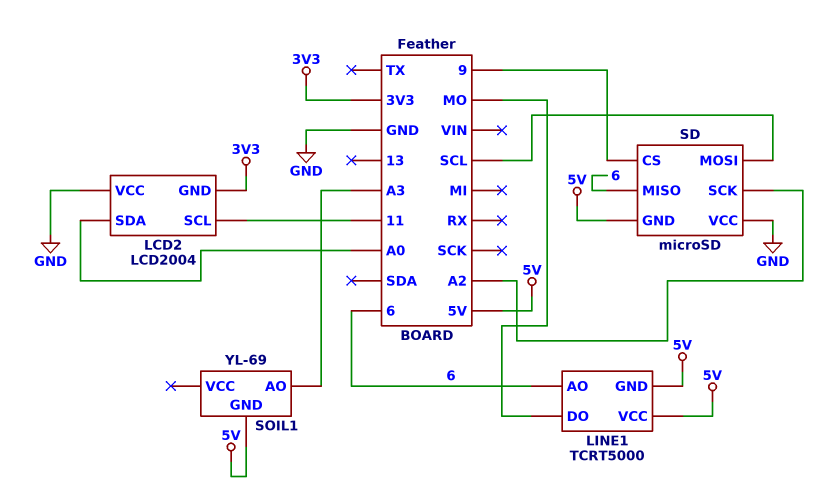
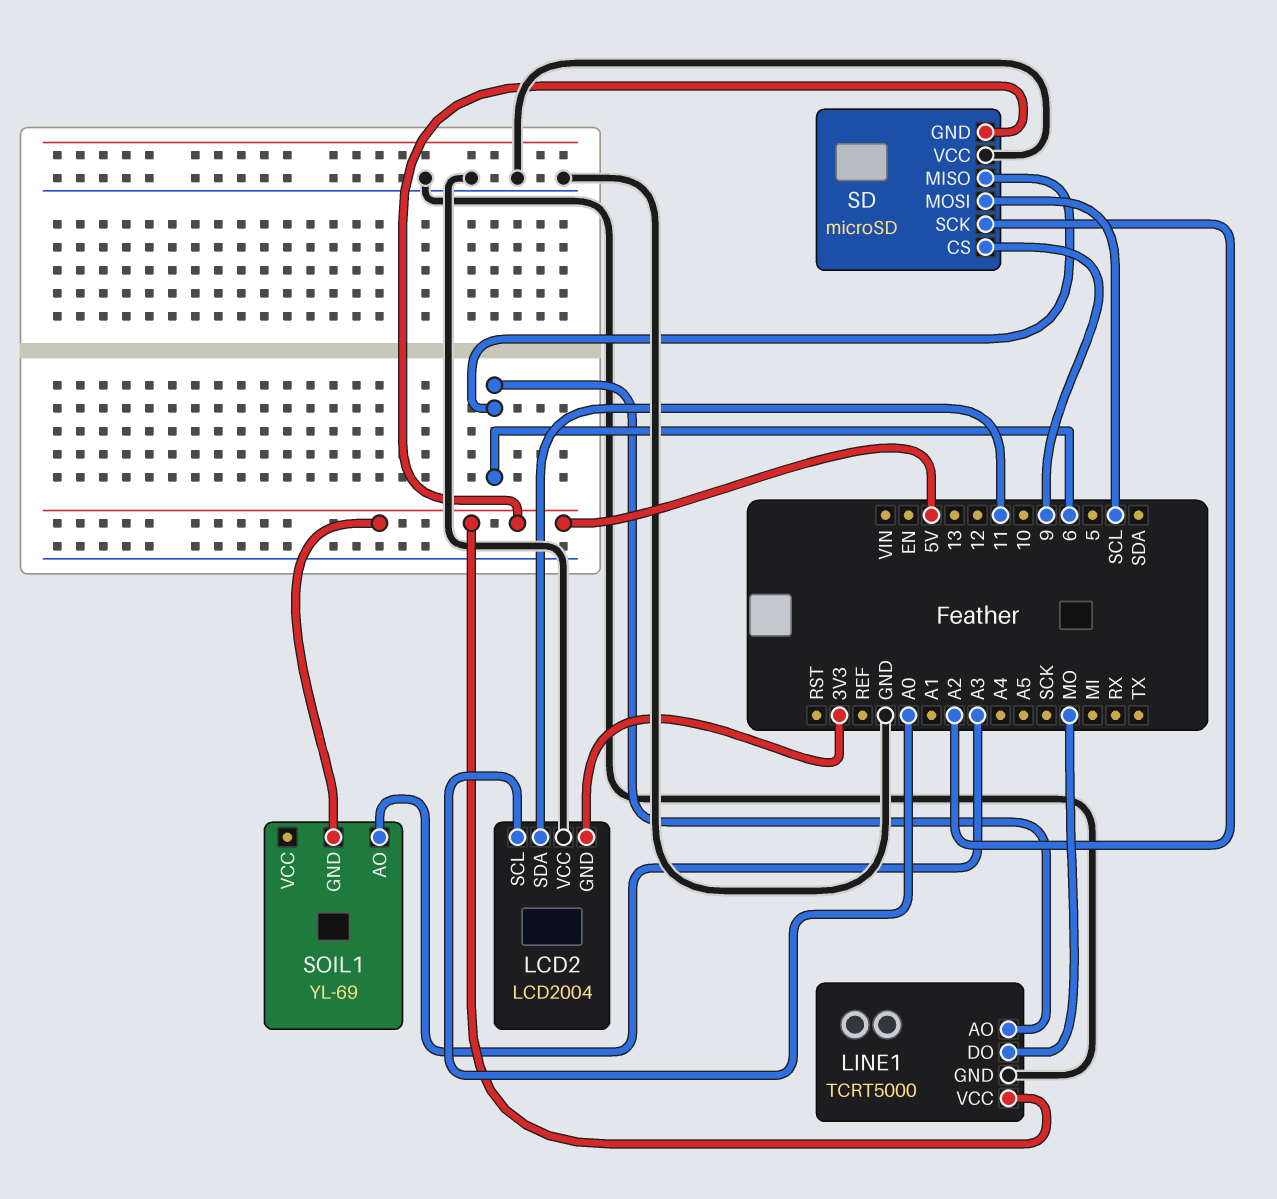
LCD2 pin SCL: 11 -> A0
LCD2 pin SDA: A0 -> 11
LINE1 pin GND: 5V -> GND

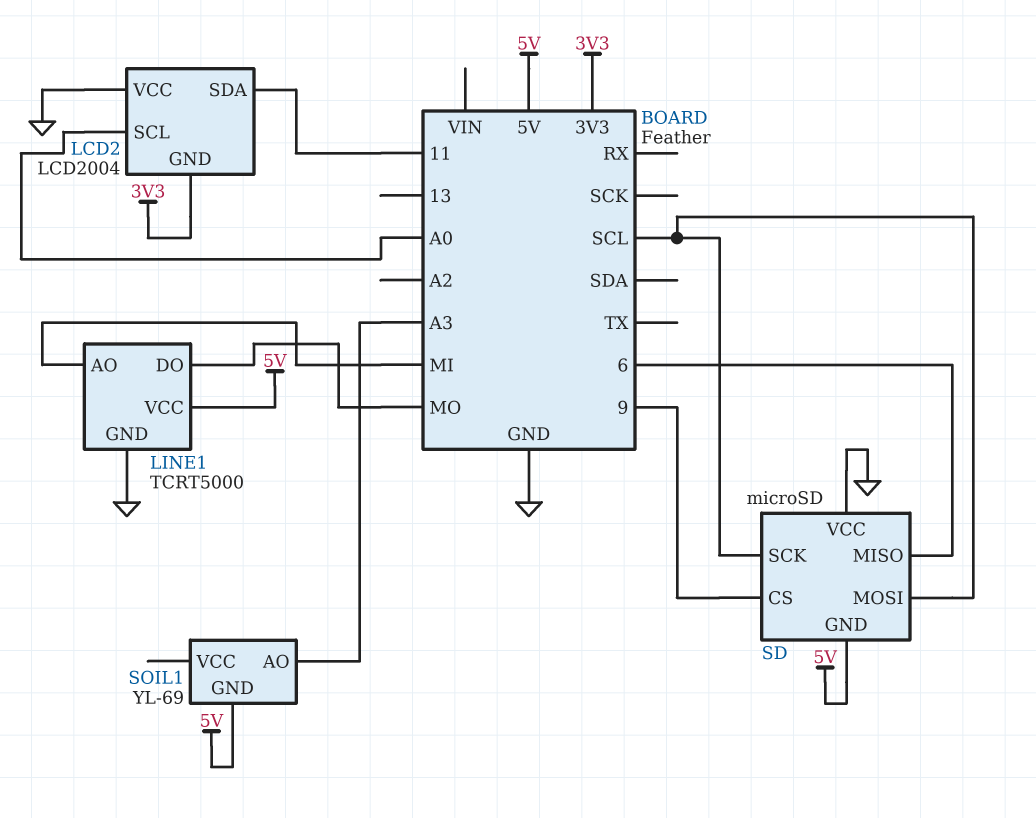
LINE1 pin AO: 6 -> MI
SD pin SCK: A2 -> SCL

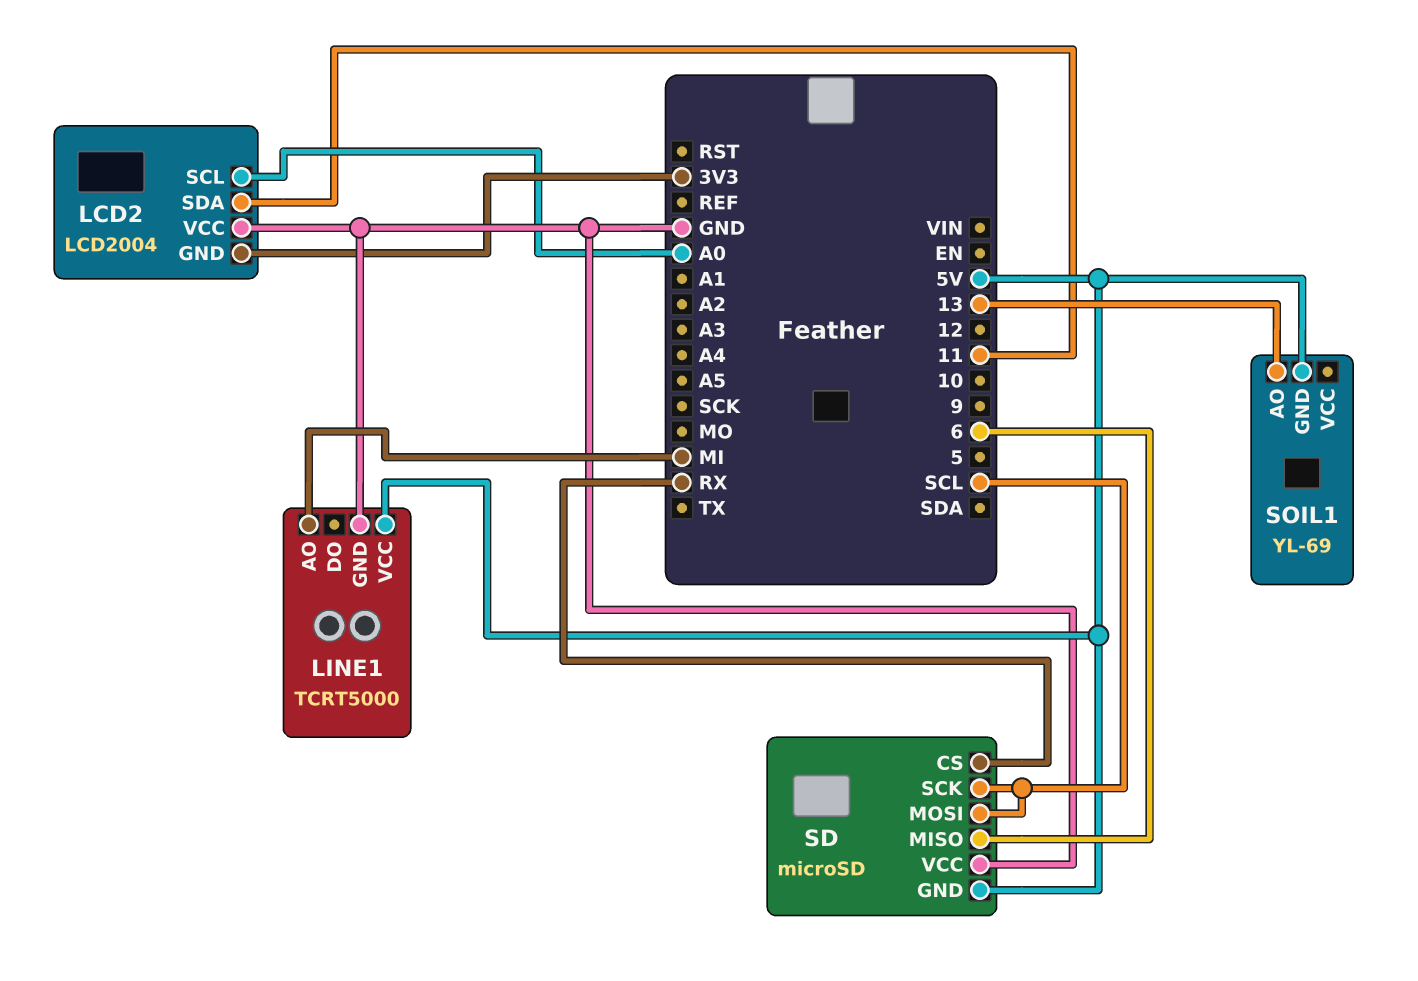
LINE1 pin DO: MO -> none
SD pin CS: 9 -> RX
SOIL1 pin AO: A3 -> 13

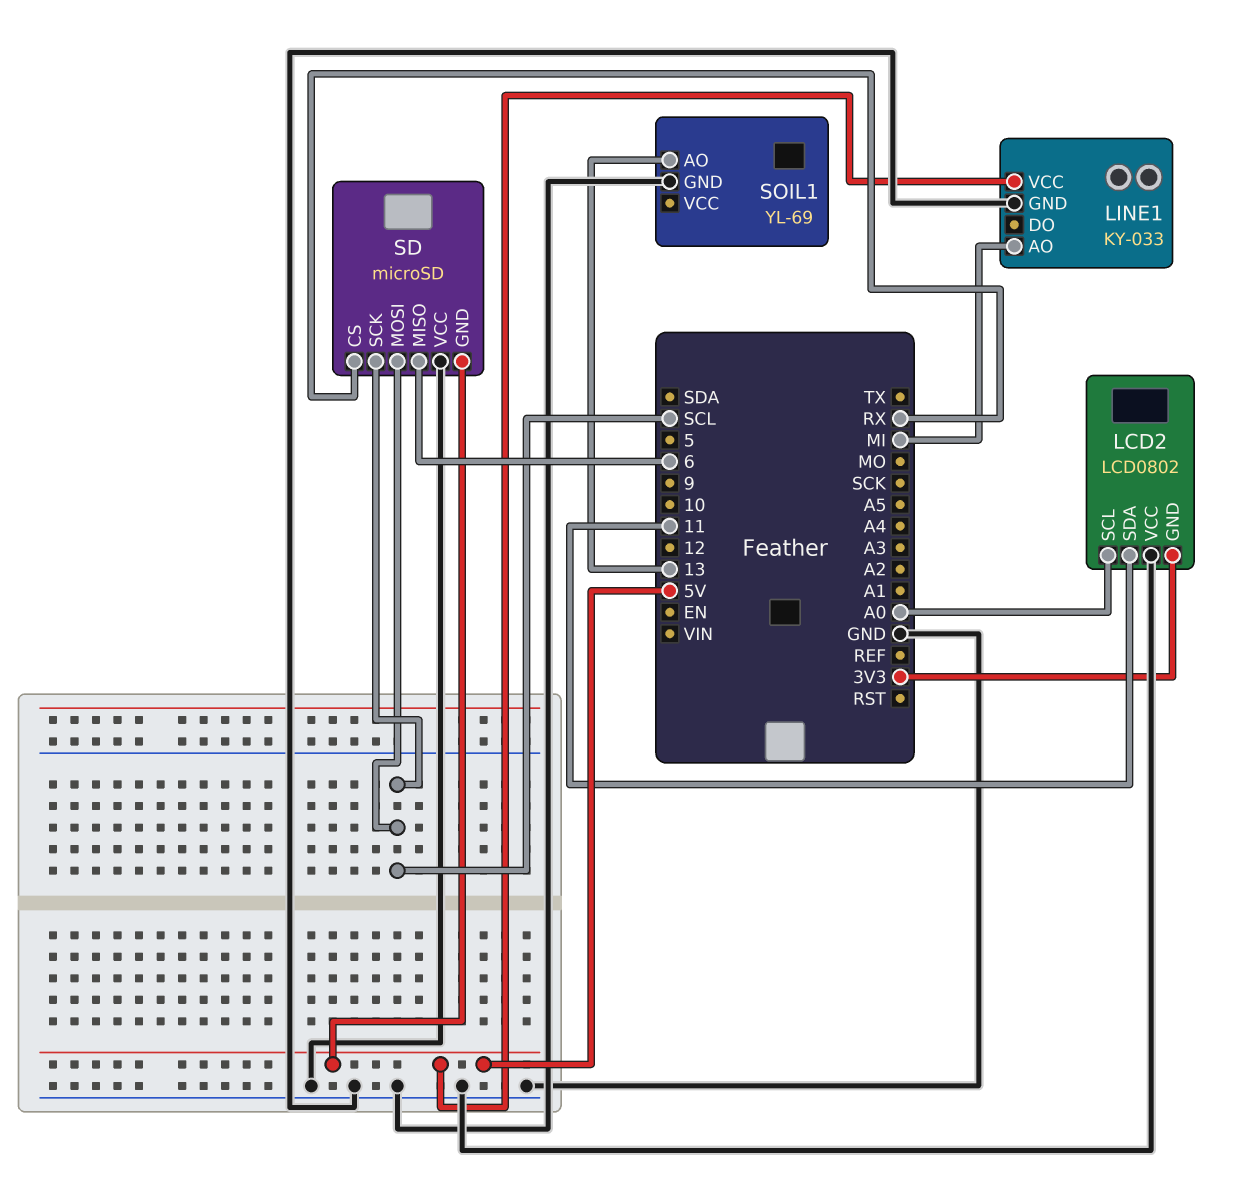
LCD2: LCD2004 -> LCD0802
LINE1: TCRT5000 -> KY-033
SOIL1 pin GND: 5V -> GND

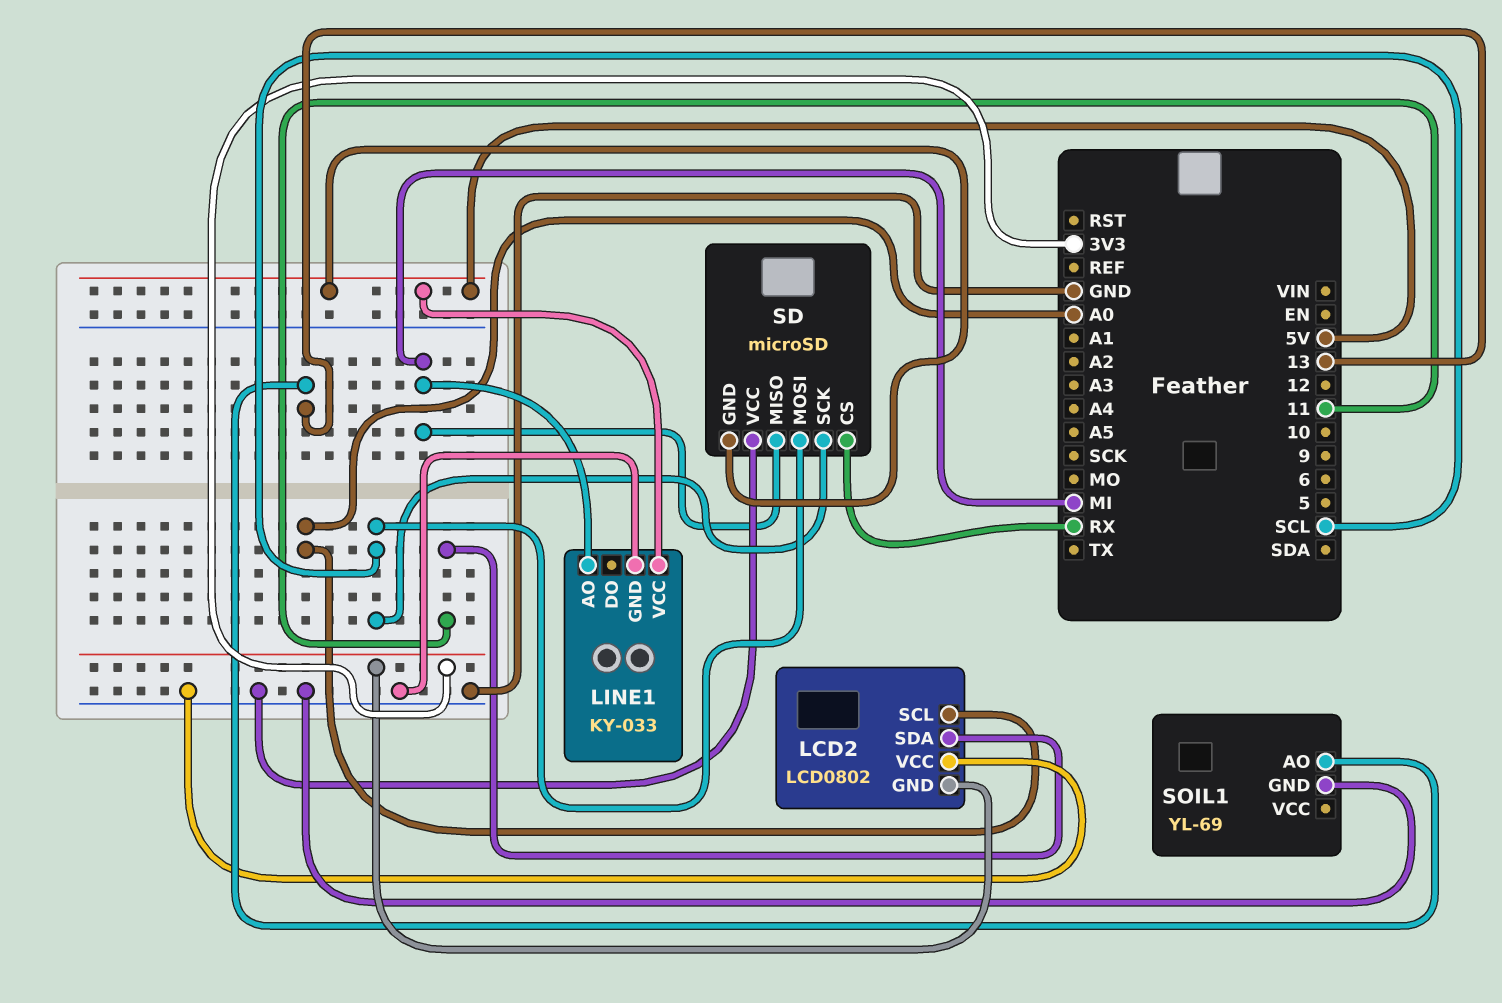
SD pin MISO: 6 -> MI

